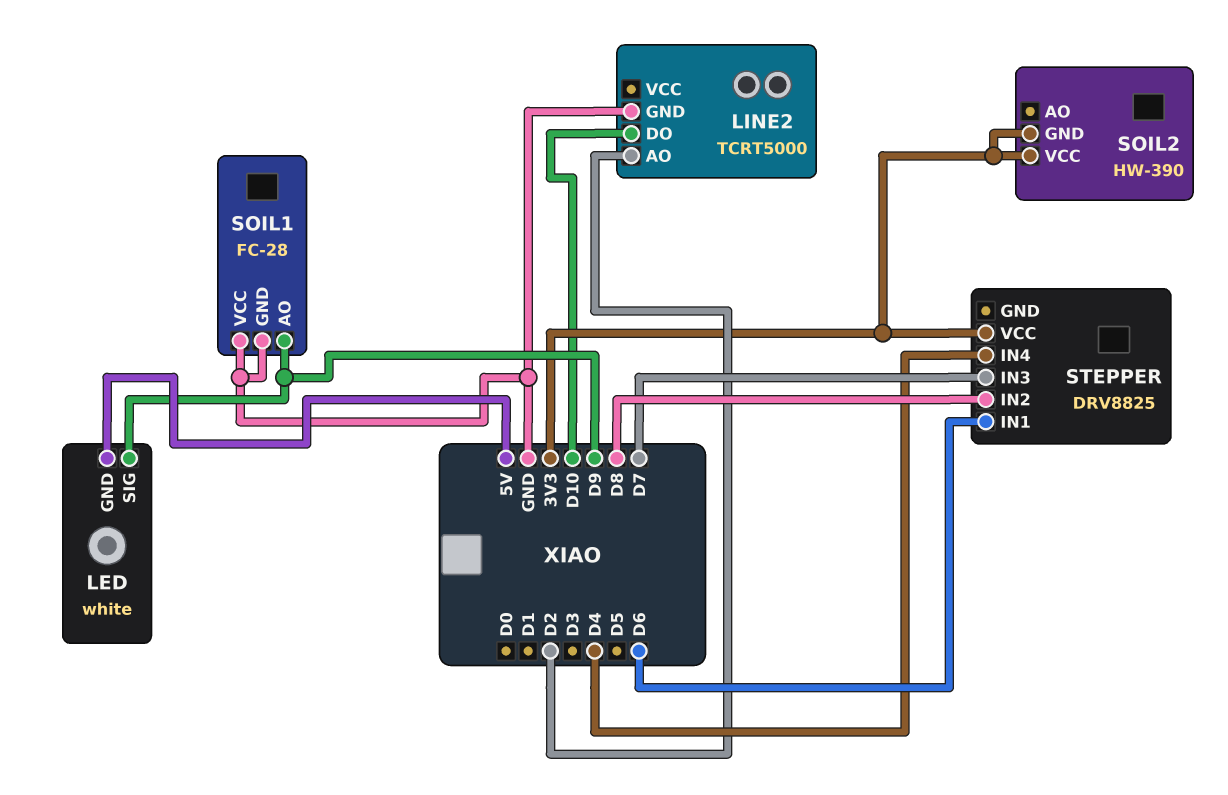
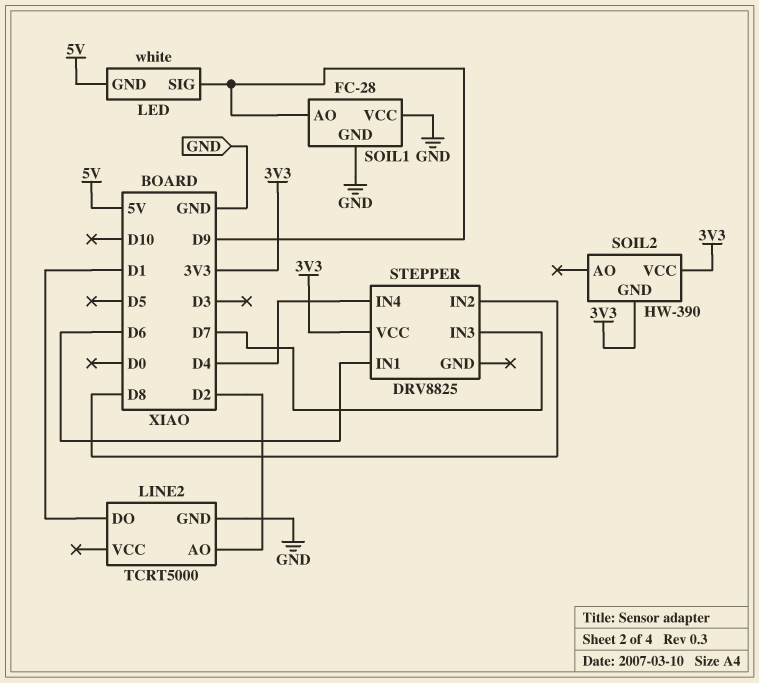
LINE2 pin DO: D10 -> D1

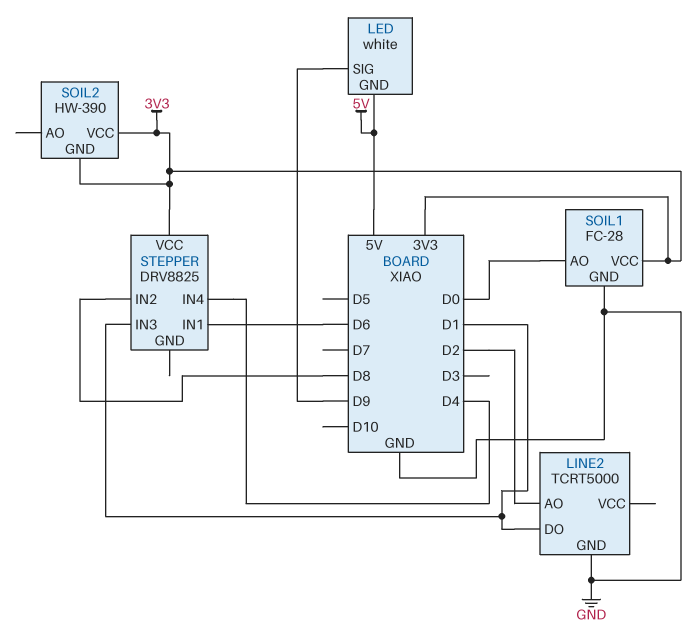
SOIL1 pin AO: D9 -> D0
SOIL1 pin VCC: GND -> 3V3
STEPPER pin IN3: D7 -> D1

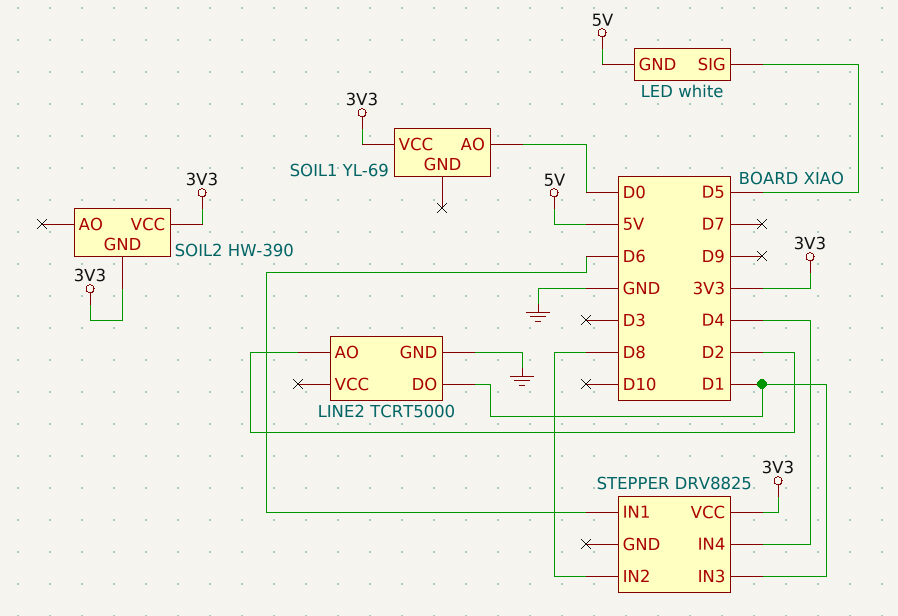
LED pin SIG: D9 -> D5
SOIL1: FC-28 -> YL-69
SOIL1 pin GND: GND -> none

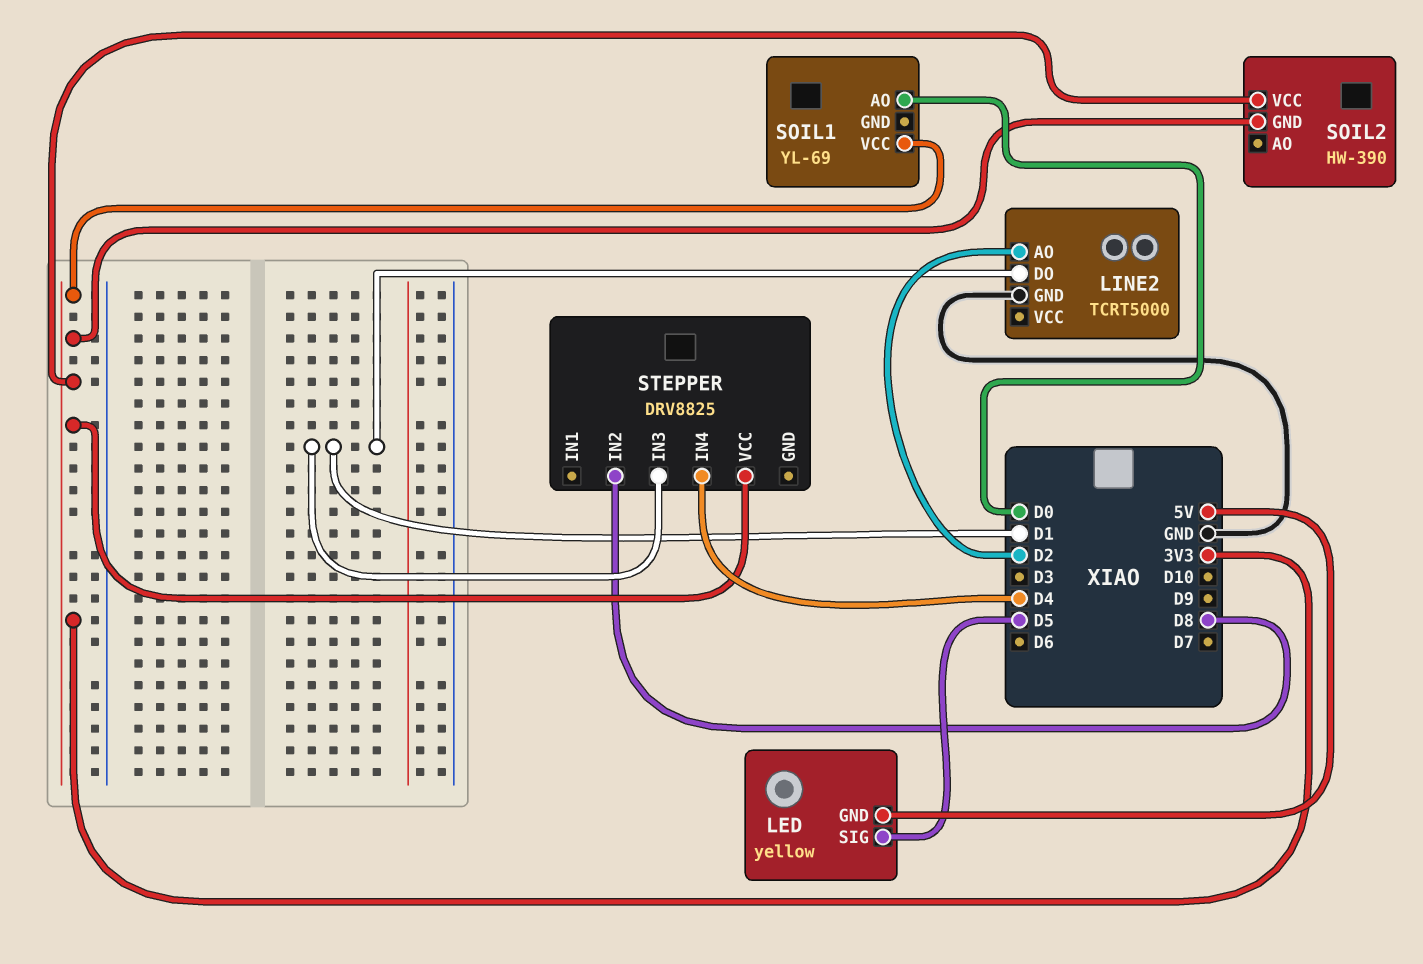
LED: white -> yellow
STEPPER pin IN1: D6 -> none

